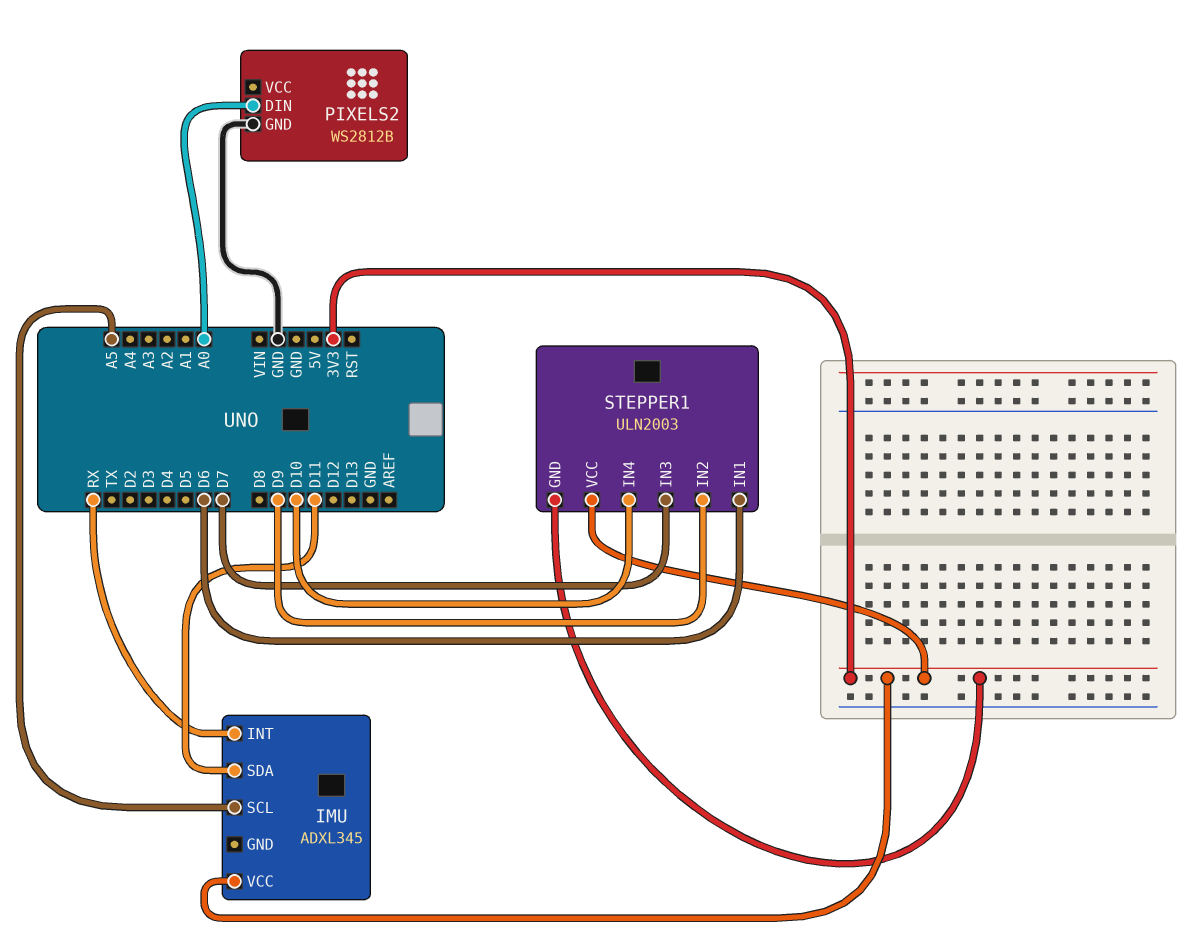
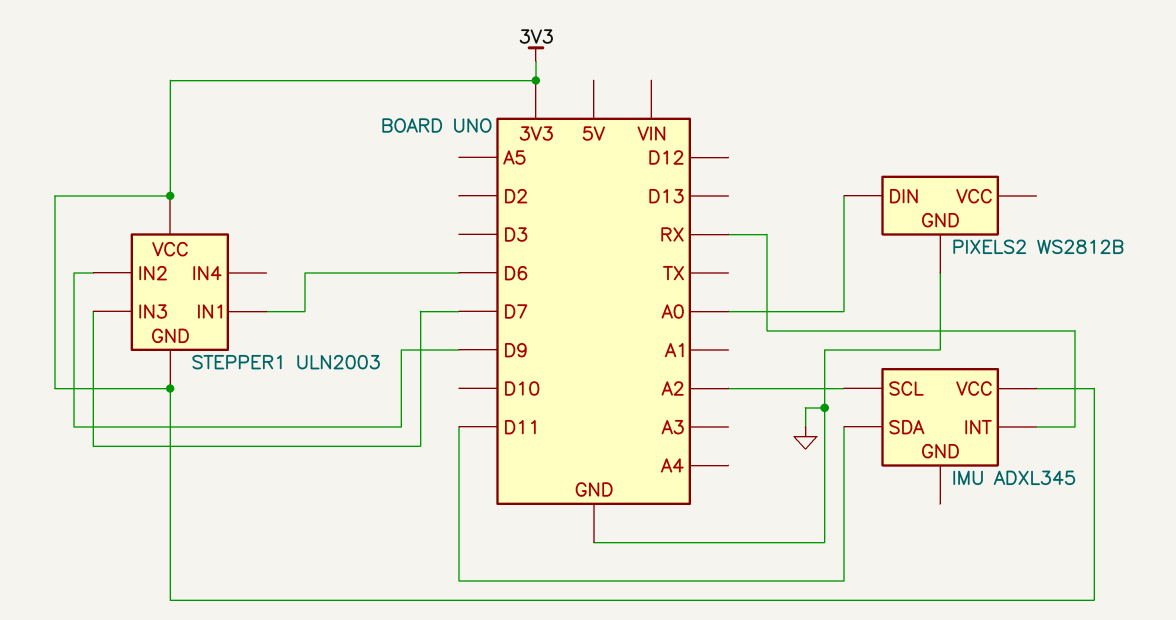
IMU pin SCL: A5 -> A2
STEPPER1 pin IN4: D10 -> none

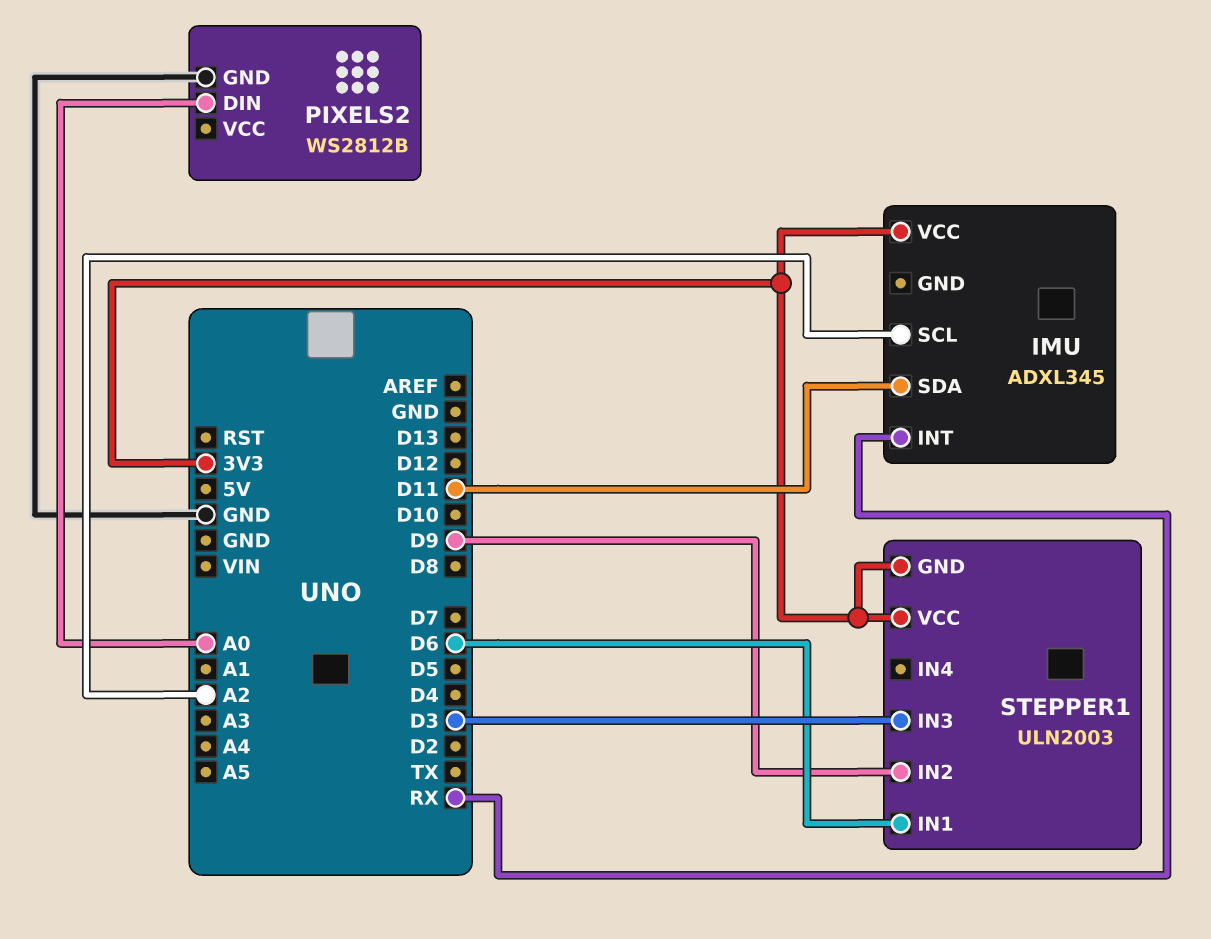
STEPPER1 pin IN3: D7 -> D3

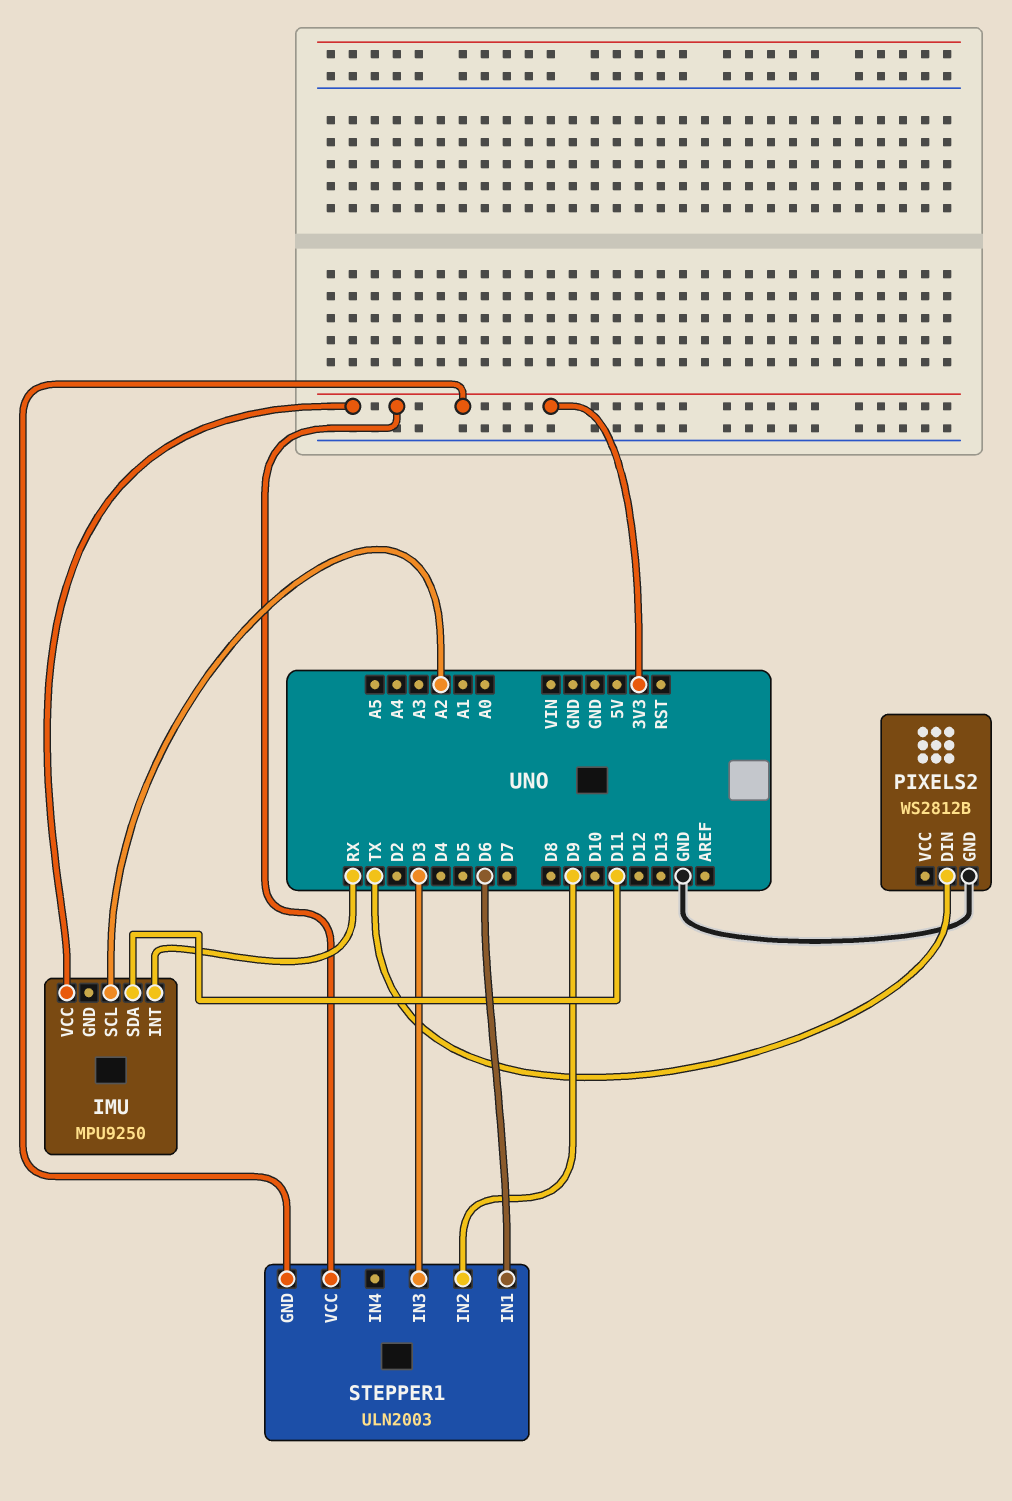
IMU: ADXL345 -> MPU9250
PIXELS2 pin DIN: A0 -> TX

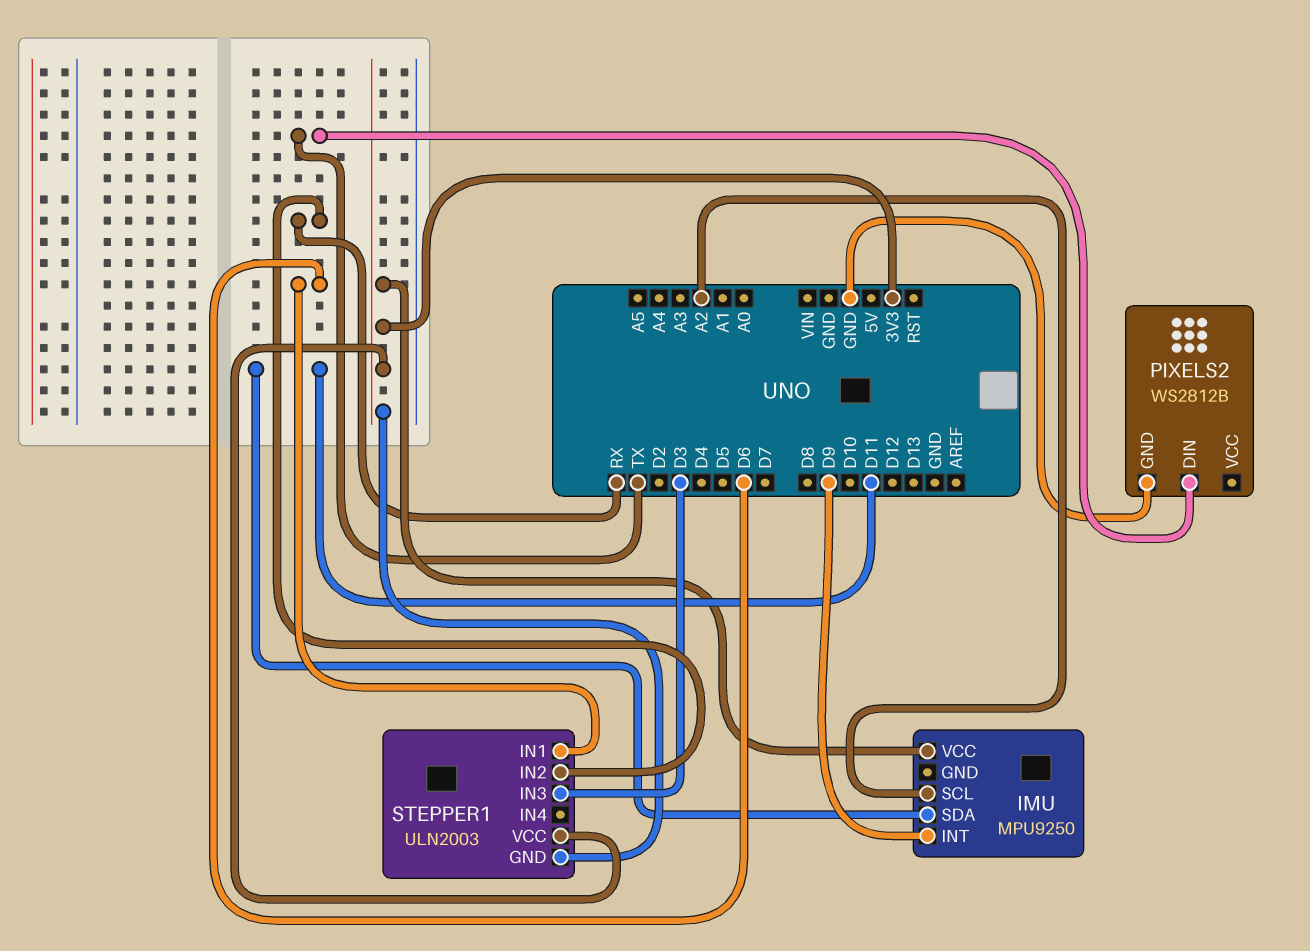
IMU pin INT: RX -> D9
STEPPER1 pin IN2: D9 -> RX

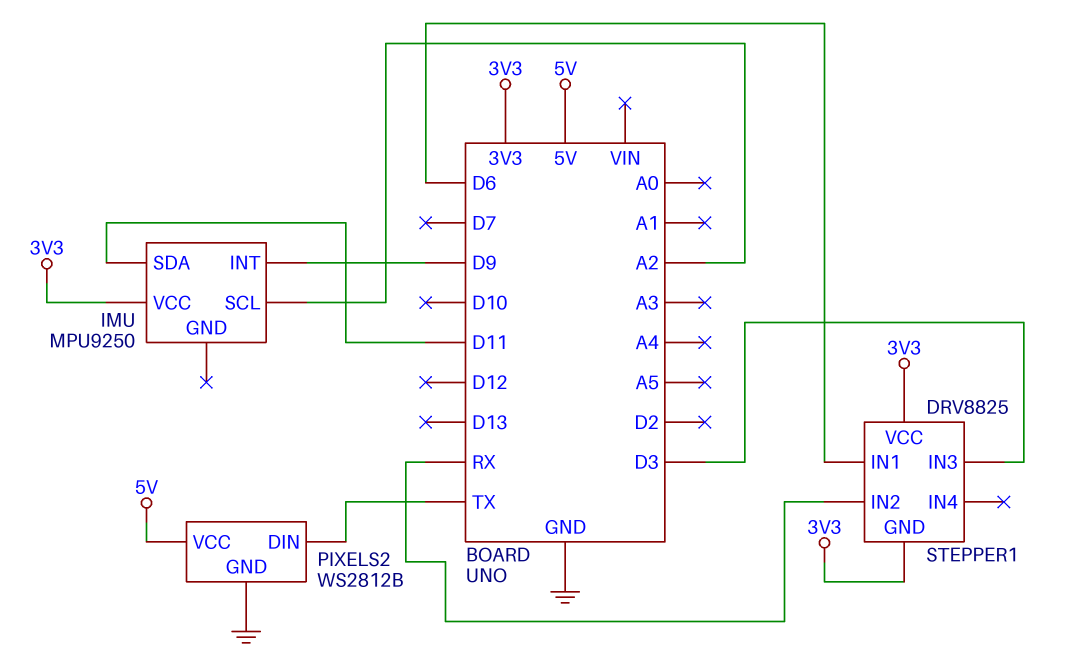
PIXELS2 pin VCC: none -> 5V
STEPPER1: ULN2003 -> DRV8825

